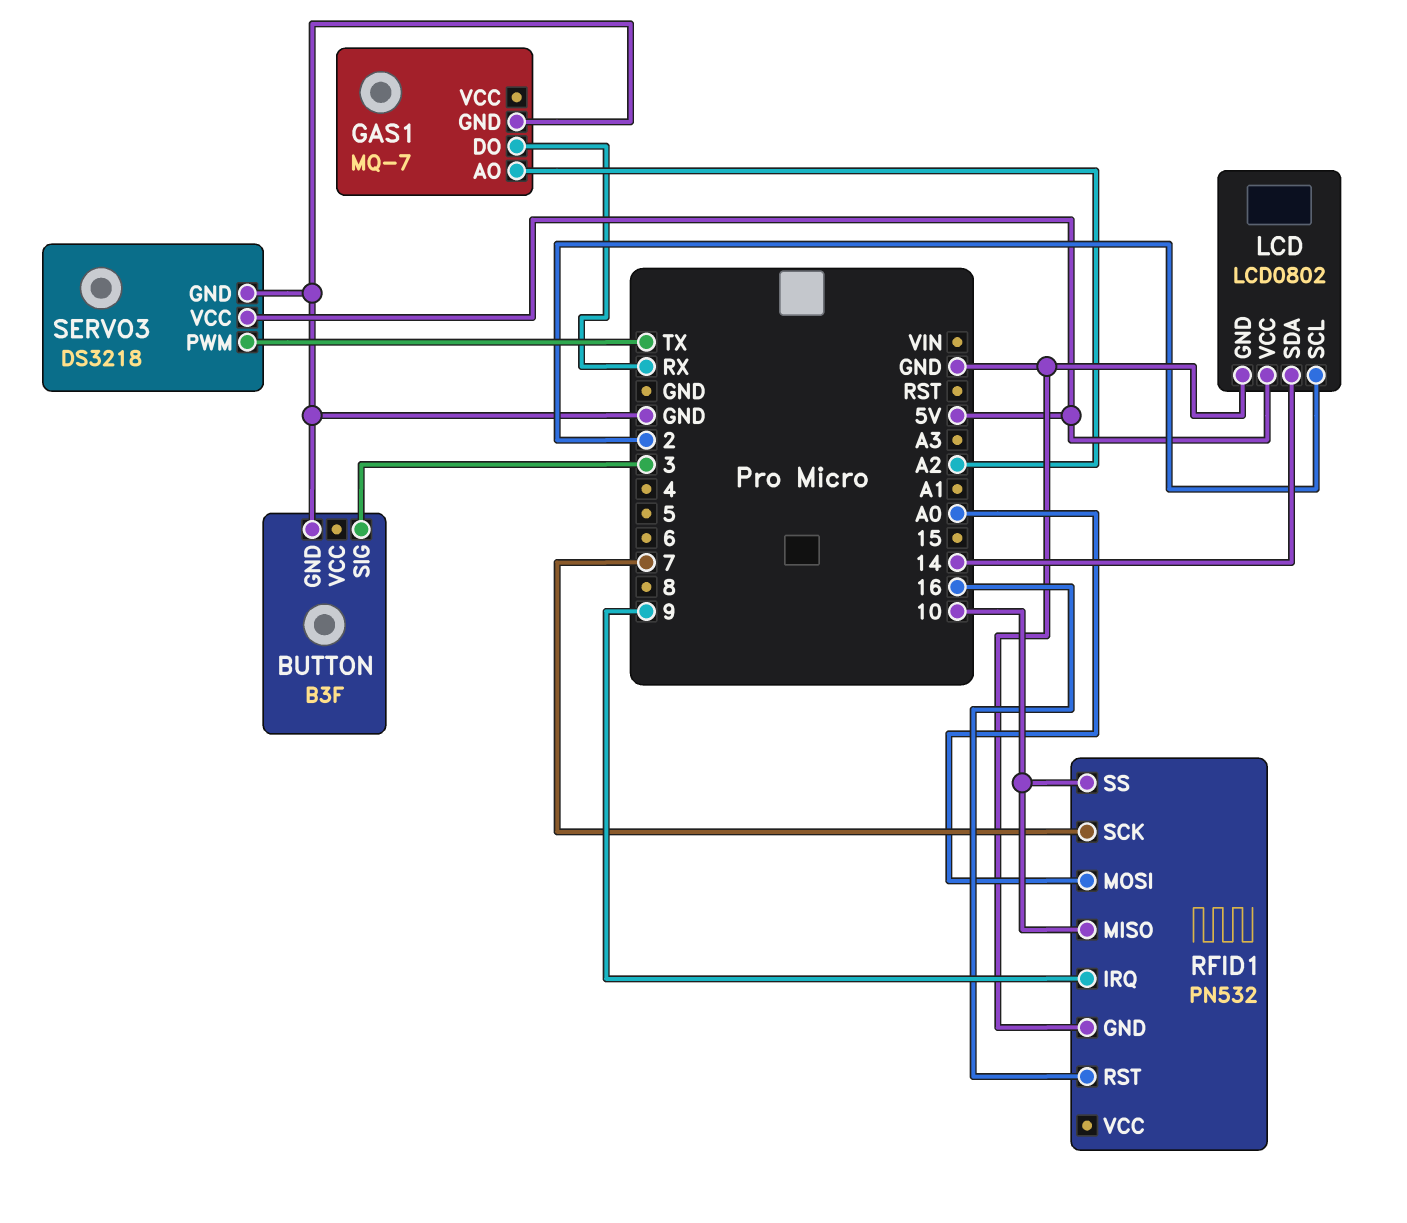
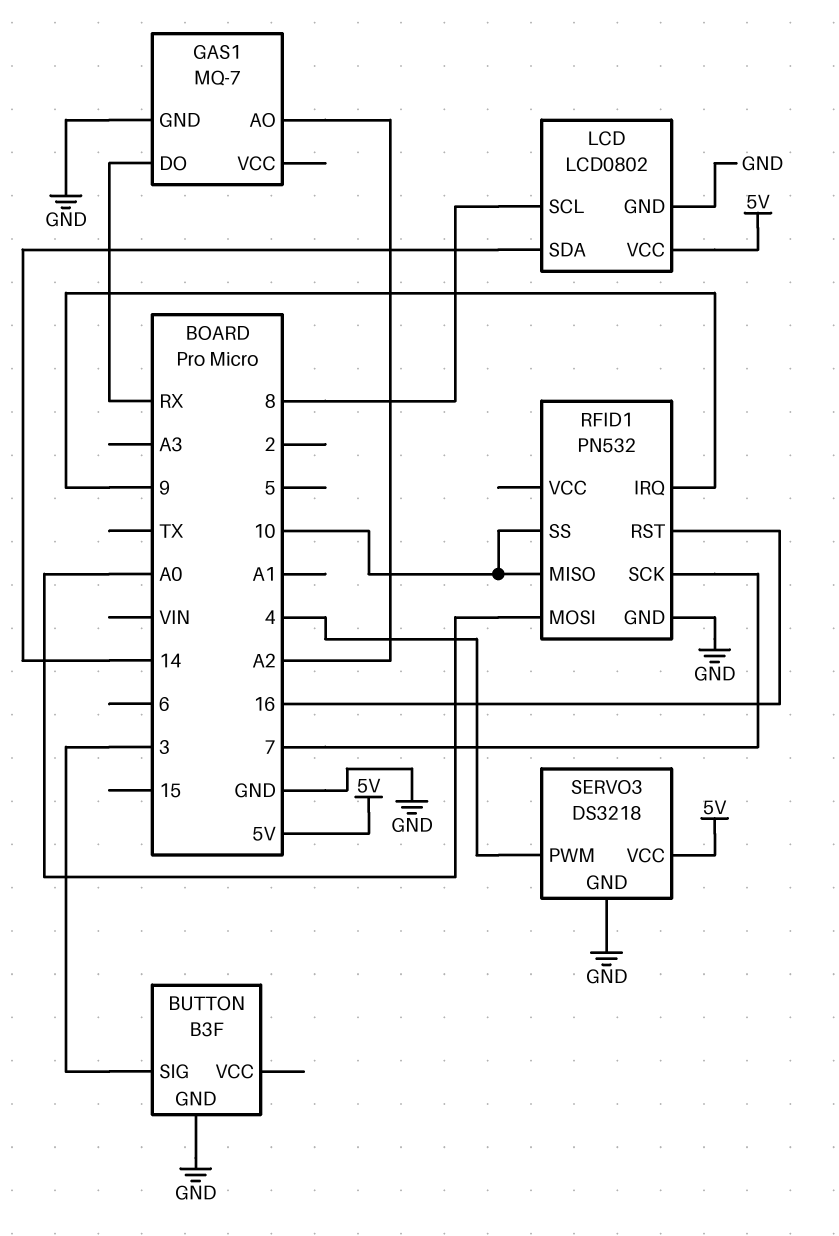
LCD pin SCL: 2 -> 8
SERVO3 pin PWM: TX -> 4

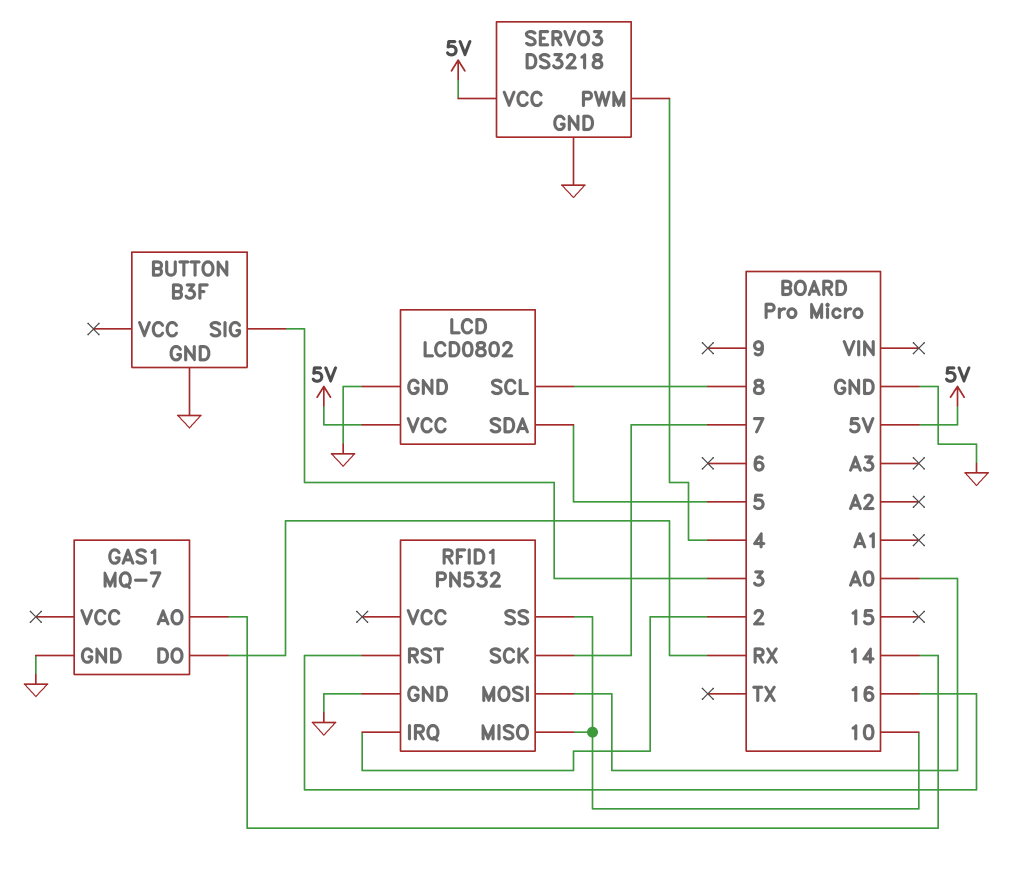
GAS1 pin AO: A2 -> 14
LCD pin SDA: 14 -> 5
RFID1 pin IRQ: 9 -> 2

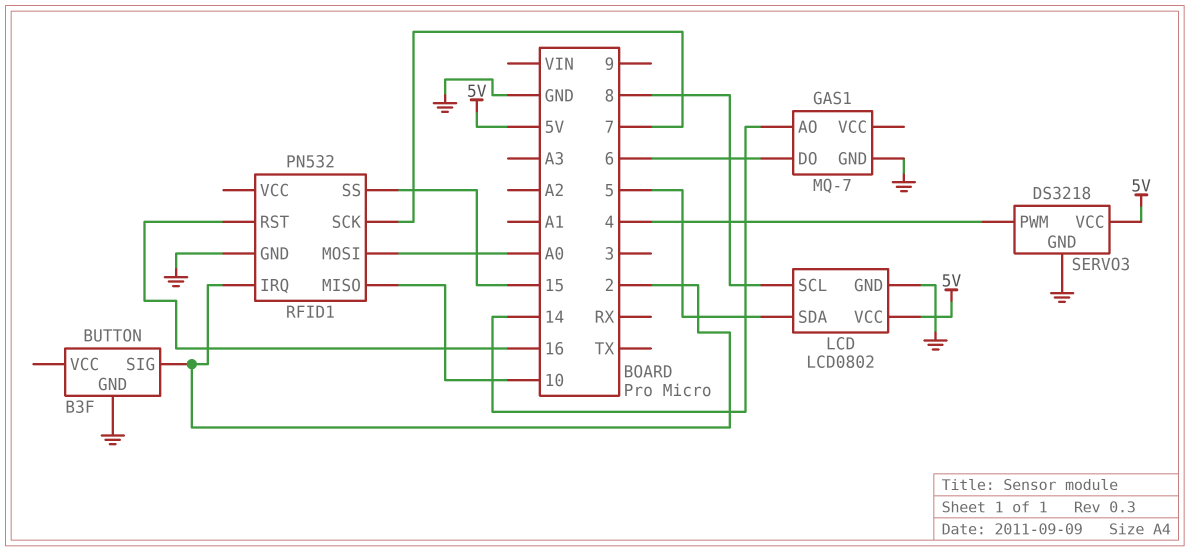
BUTTON pin SIG: 3 -> 2
GAS1 pin DO: RX -> 6
RFID1 pin SS: 10 -> 15

